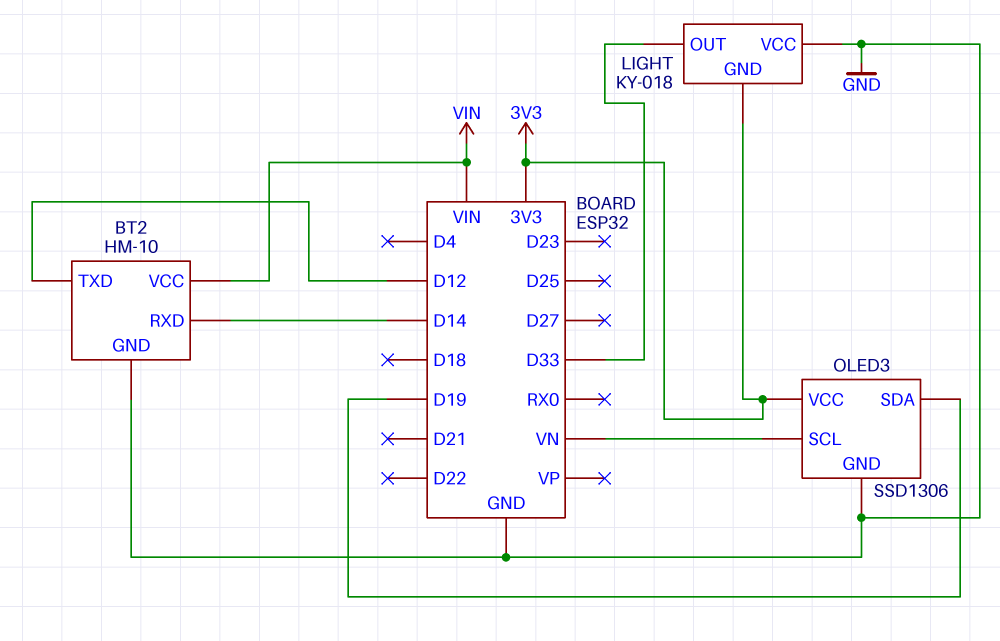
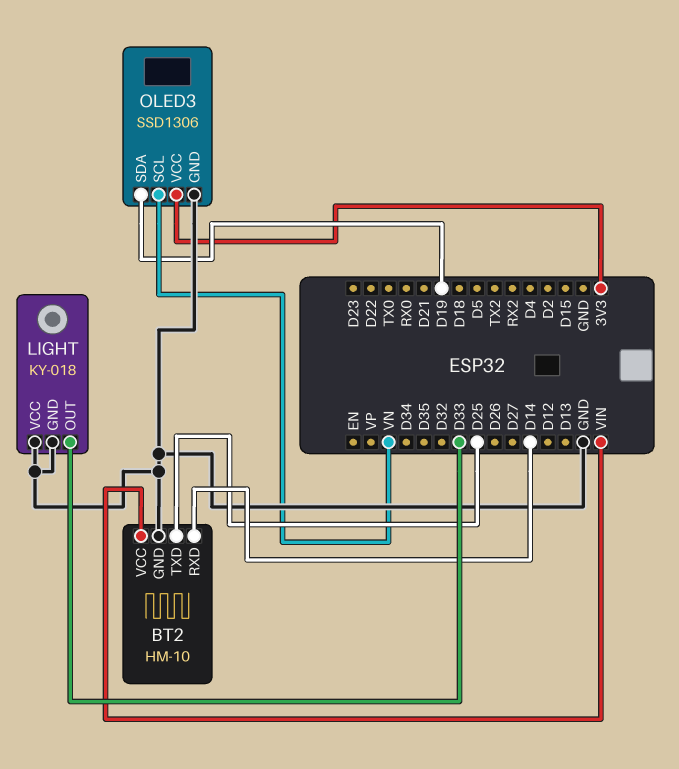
BT2 pin TXD: D12 -> D25
LIGHT pin GND: 3V3 -> GND

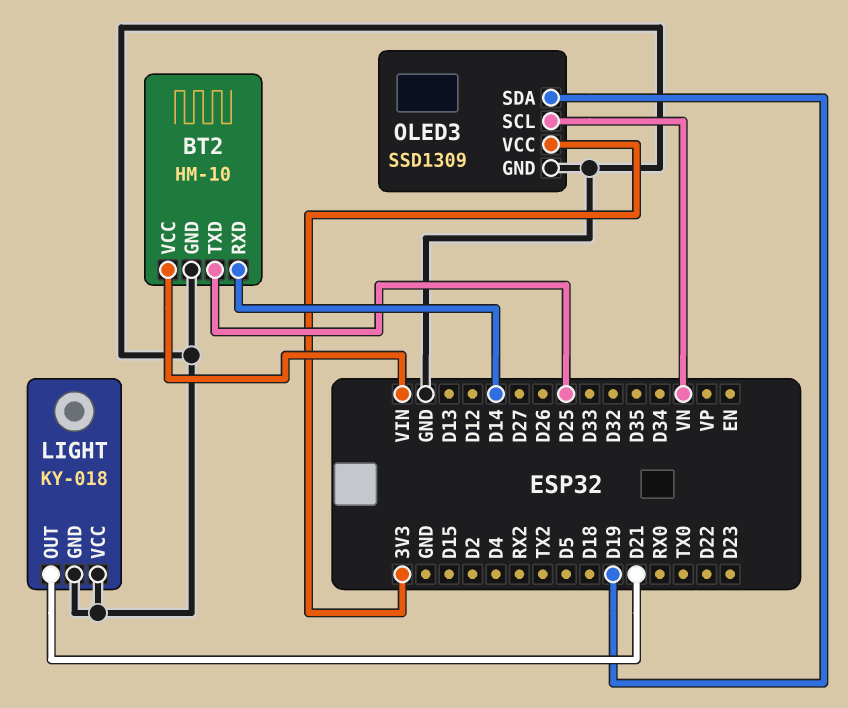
LIGHT pin OUT: D33 -> D21
OLED3: SSD1306 -> SSD1309

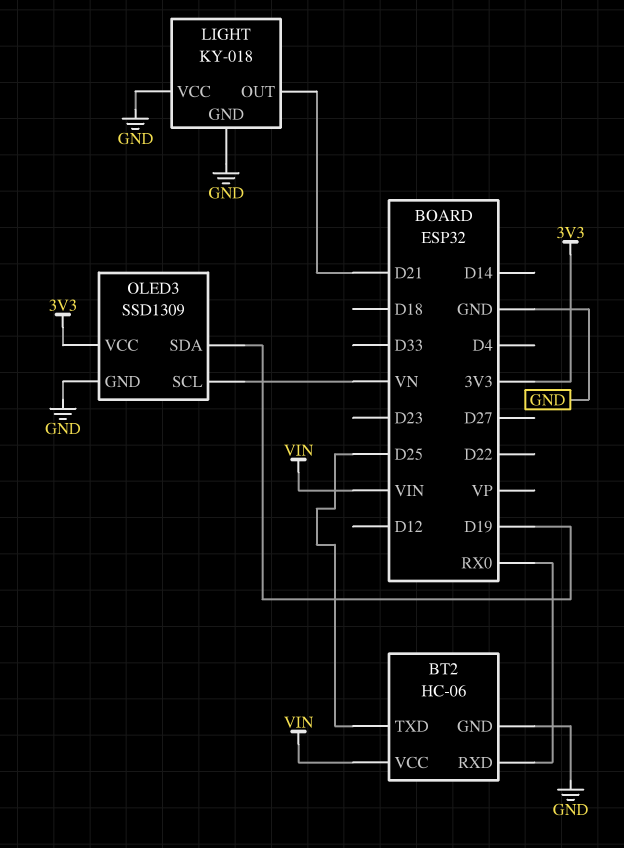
BT2: HM-10 -> HC-06
BT2 pin RXD: D14 -> RX0

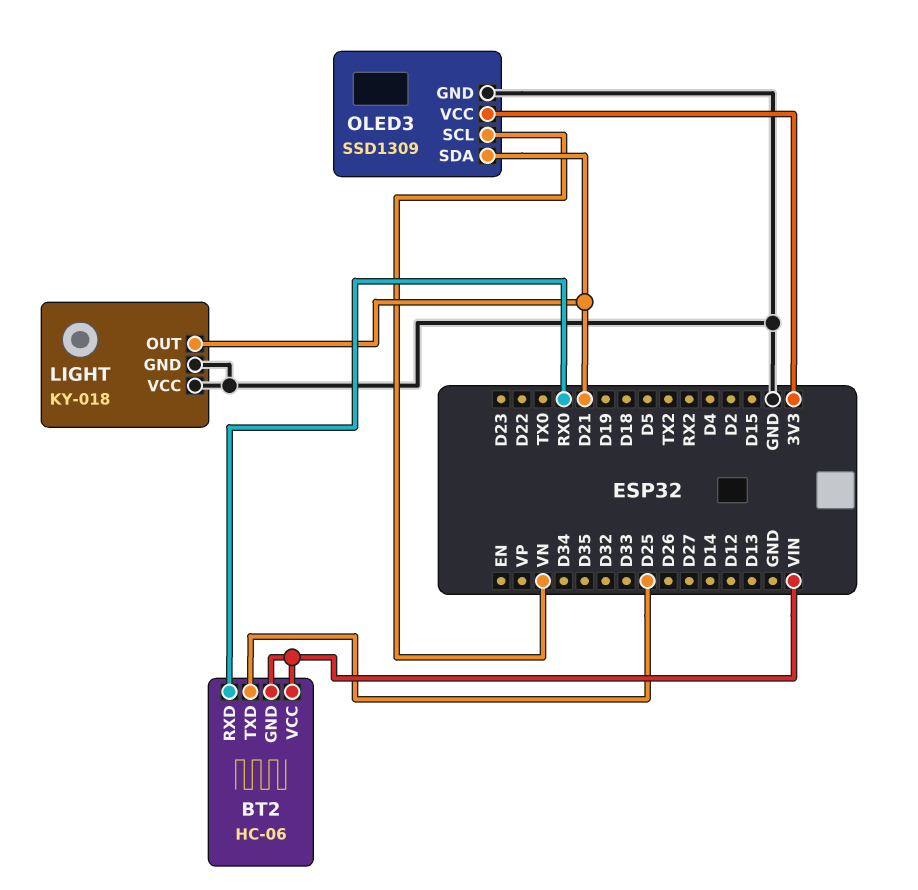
BT2 pin GND: GND -> VIN
OLED3 pin SDA: D19 -> D21

